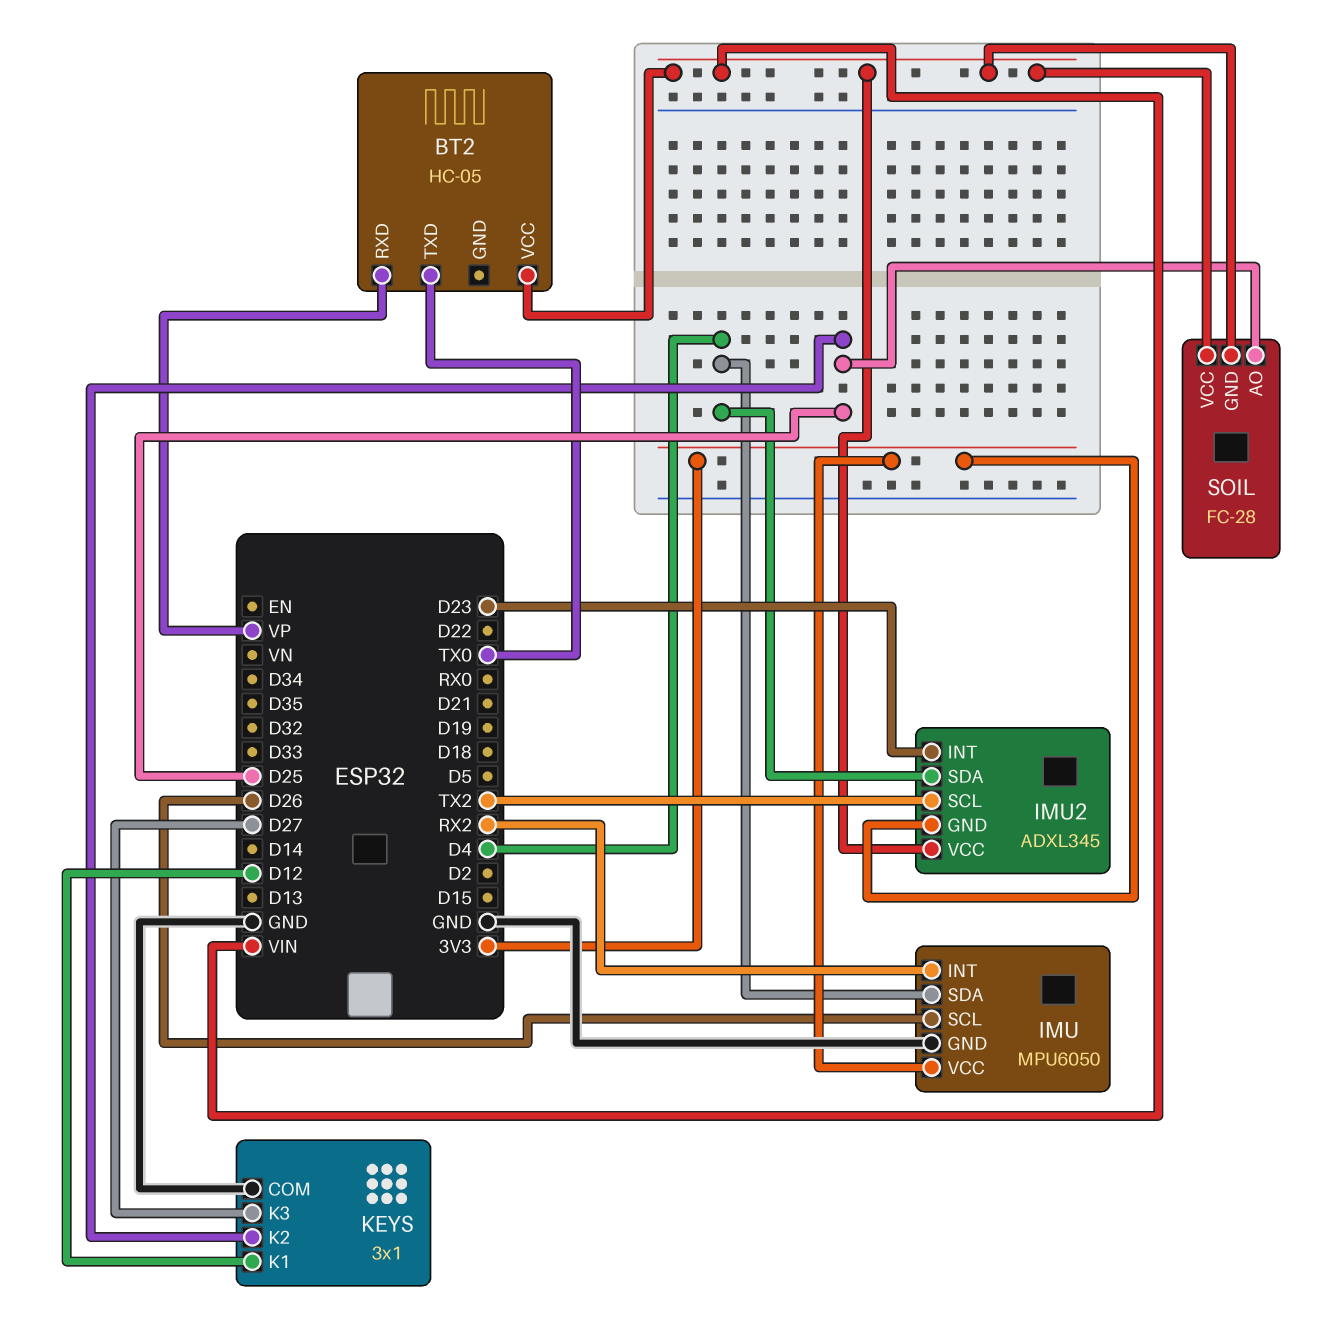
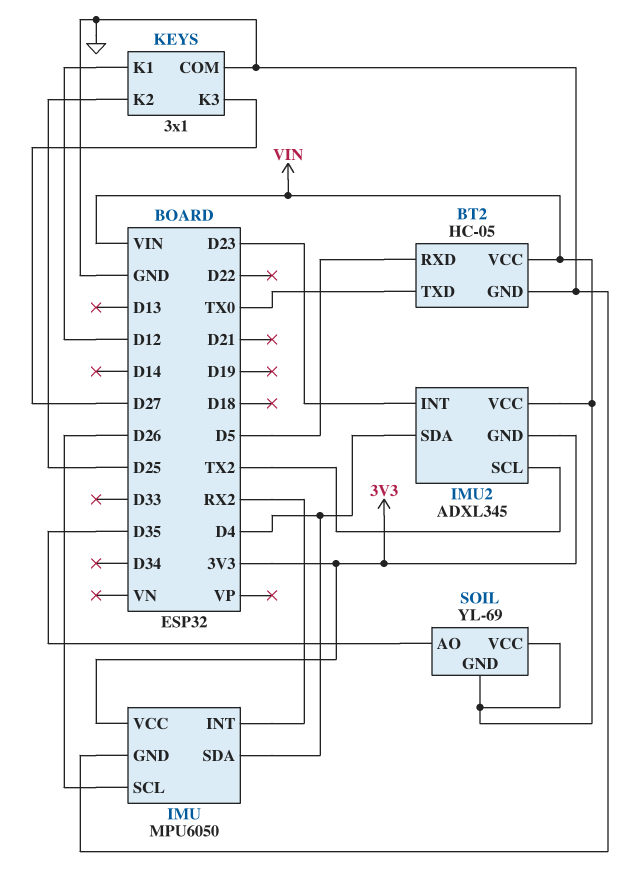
BT2 pin GND: none -> GND
BT2 pin RXD: VP -> D5
SOIL: FC-28 -> YL-69
SOIL pin AO: D25 -> D35

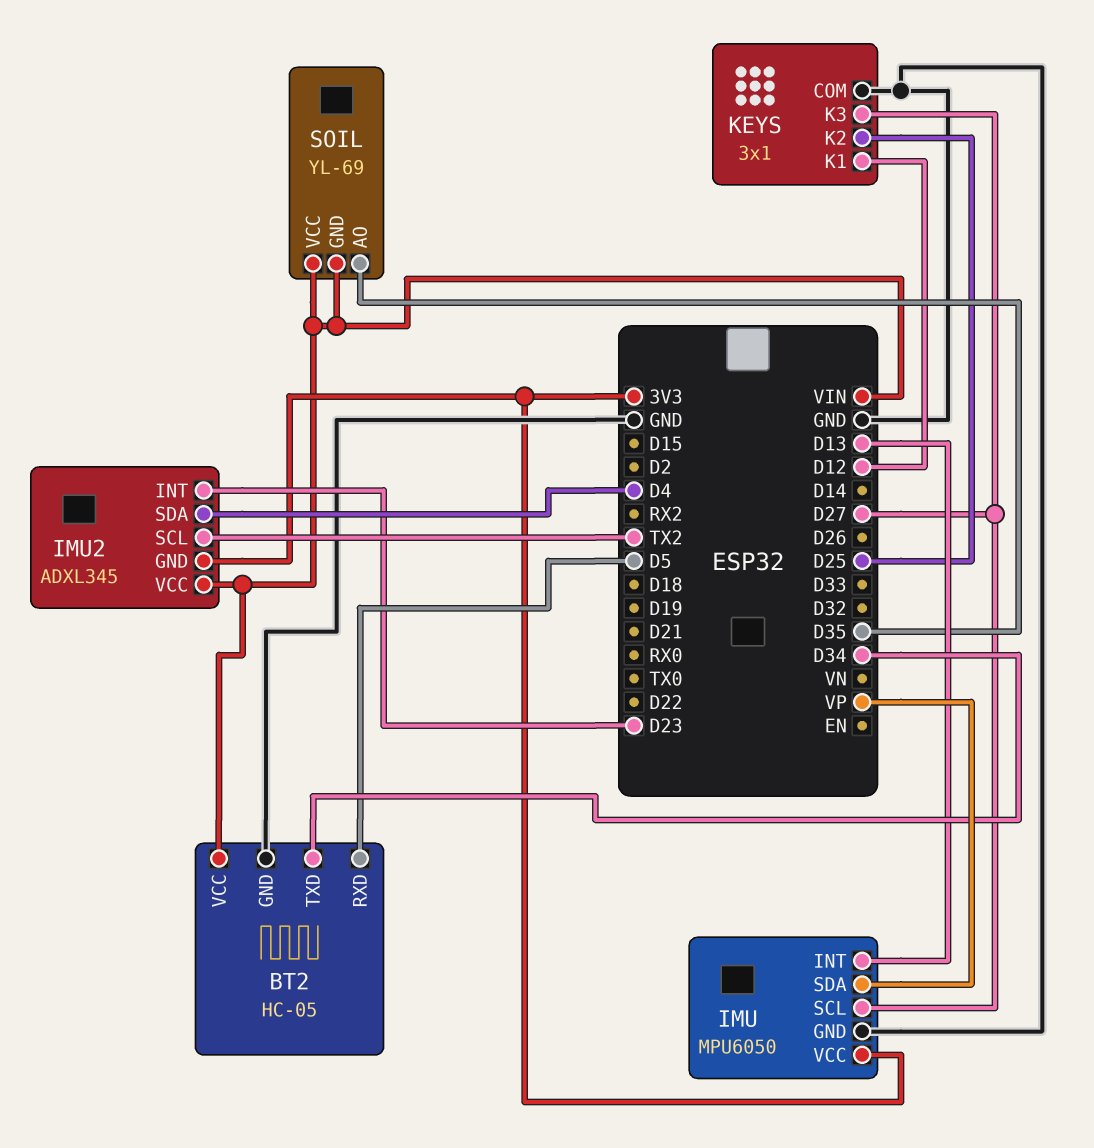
BT2 pin TXD: TX0 -> D34
IMU pin INT: RX2 -> D13
IMU pin SCL: D26 -> D27
IMU pin SDA: D4 -> VP

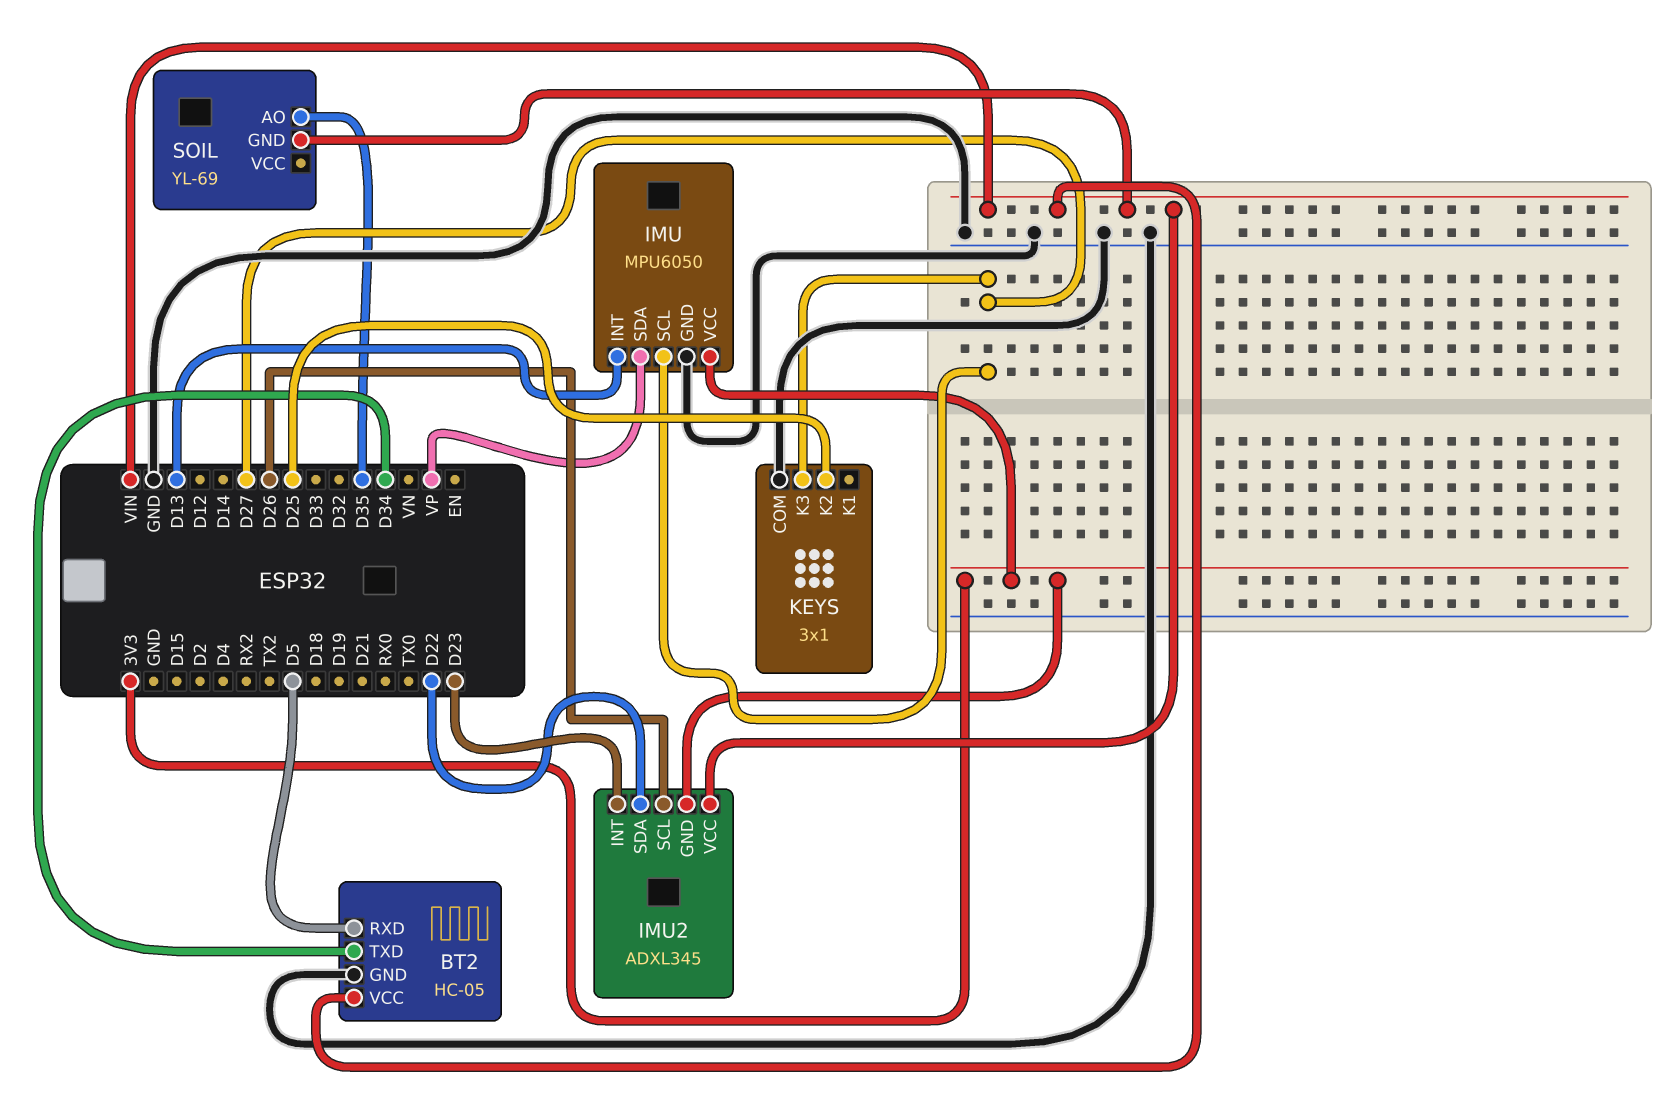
IMU2 pin SCL: TX2 -> D26
IMU2 pin SDA: D4 -> D22
KEYS pin K1: D12 -> none
SOIL pin VCC: VIN -> none

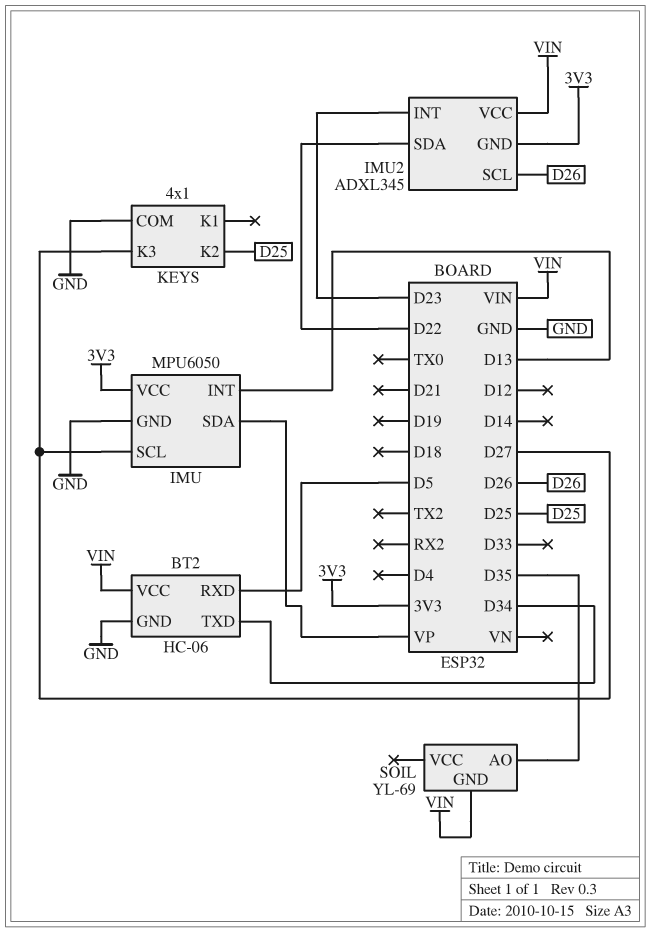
BT2: HC-05 -> HC-06
KEYS: 3x1 -> 4x1

